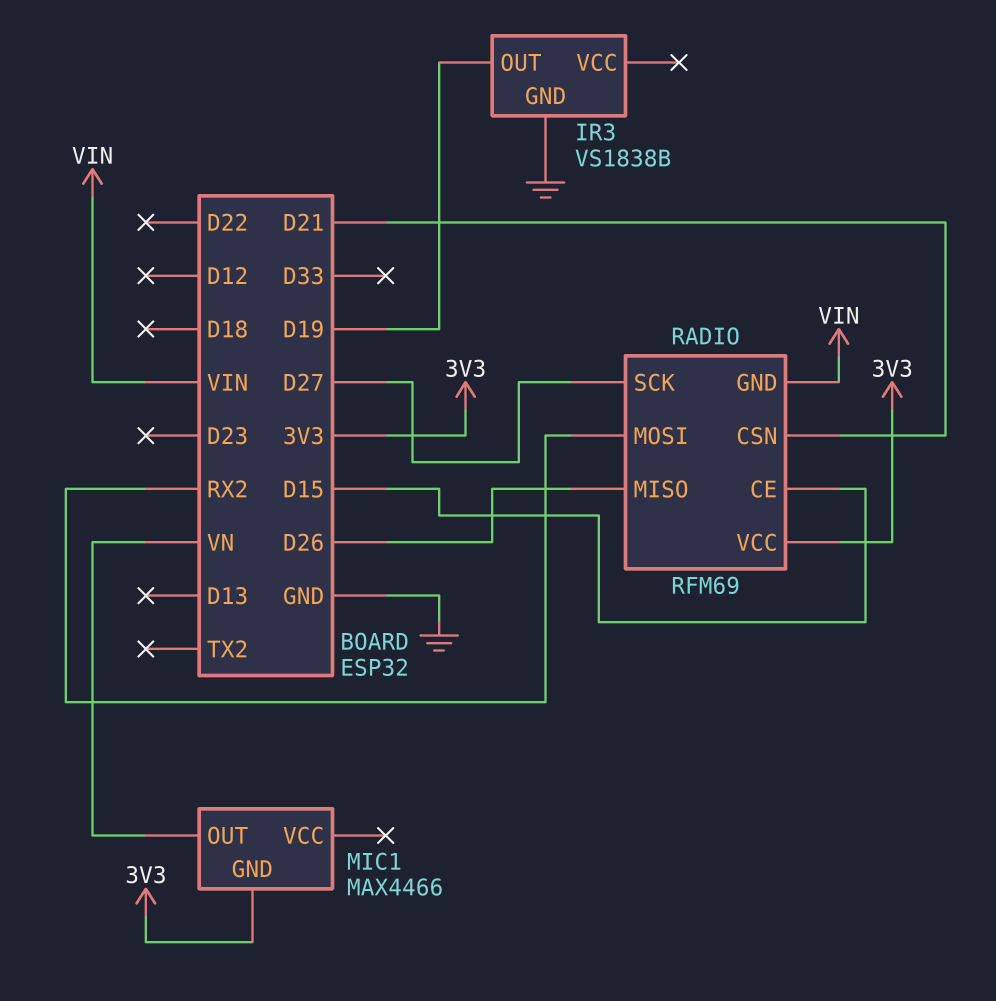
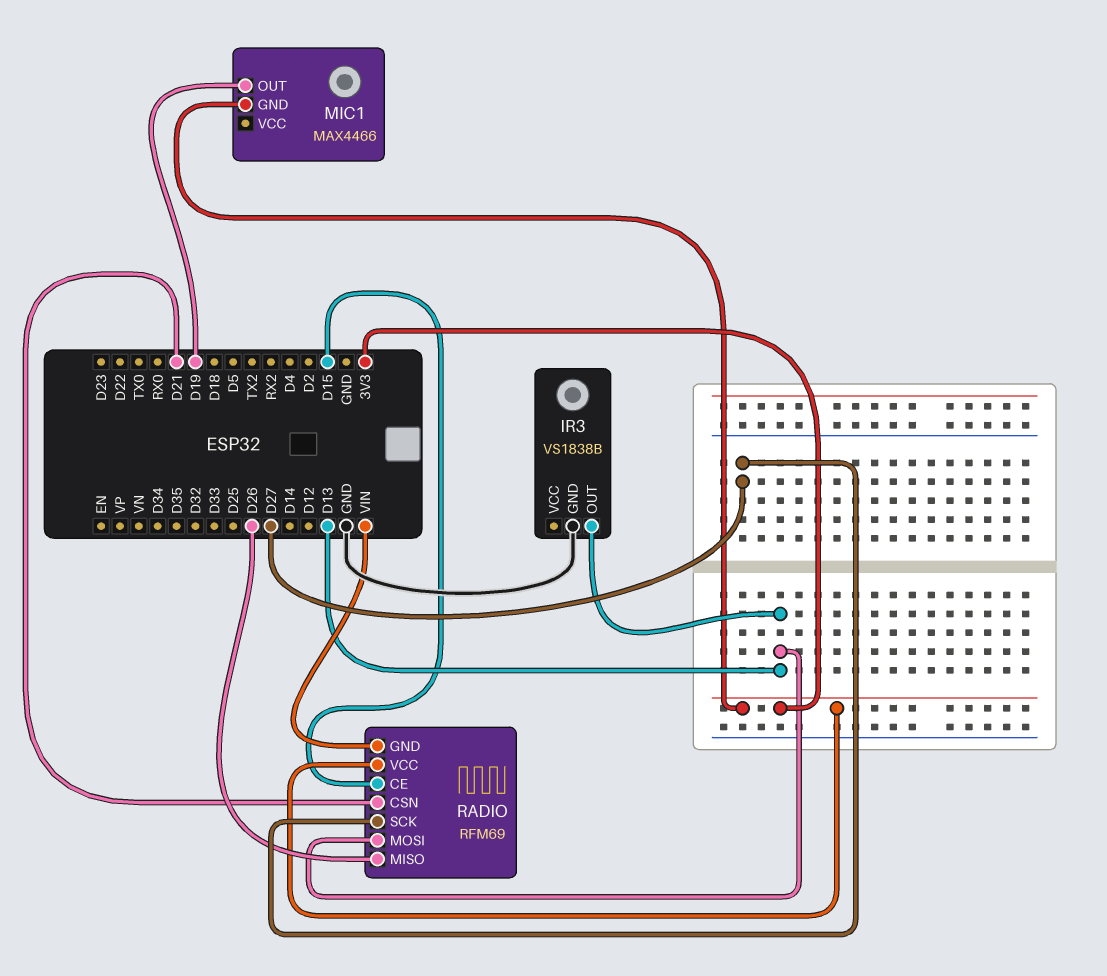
IR3 pin OUT: D19 -> D13
MIC1 pin OUT: VN -> D19
RADIO pin MOSI: RX2 -> D13

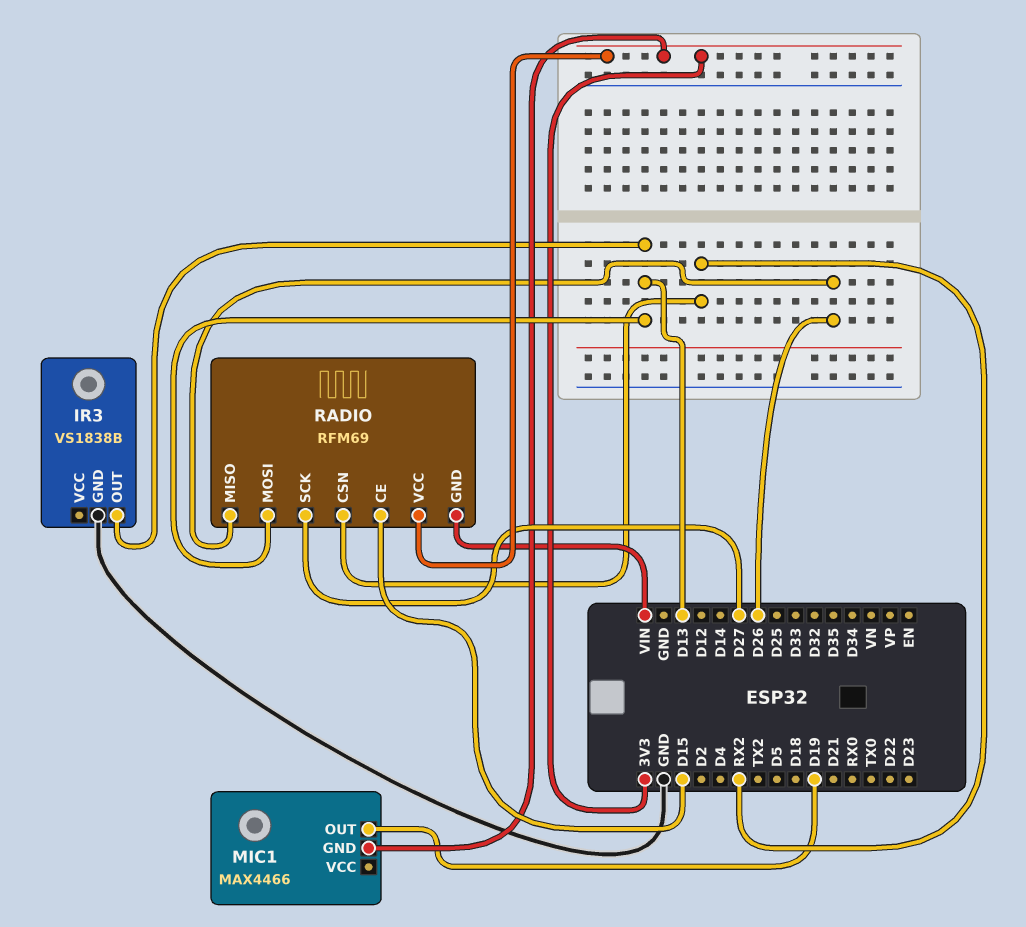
RADIO pin CSN: D21 -> RX2

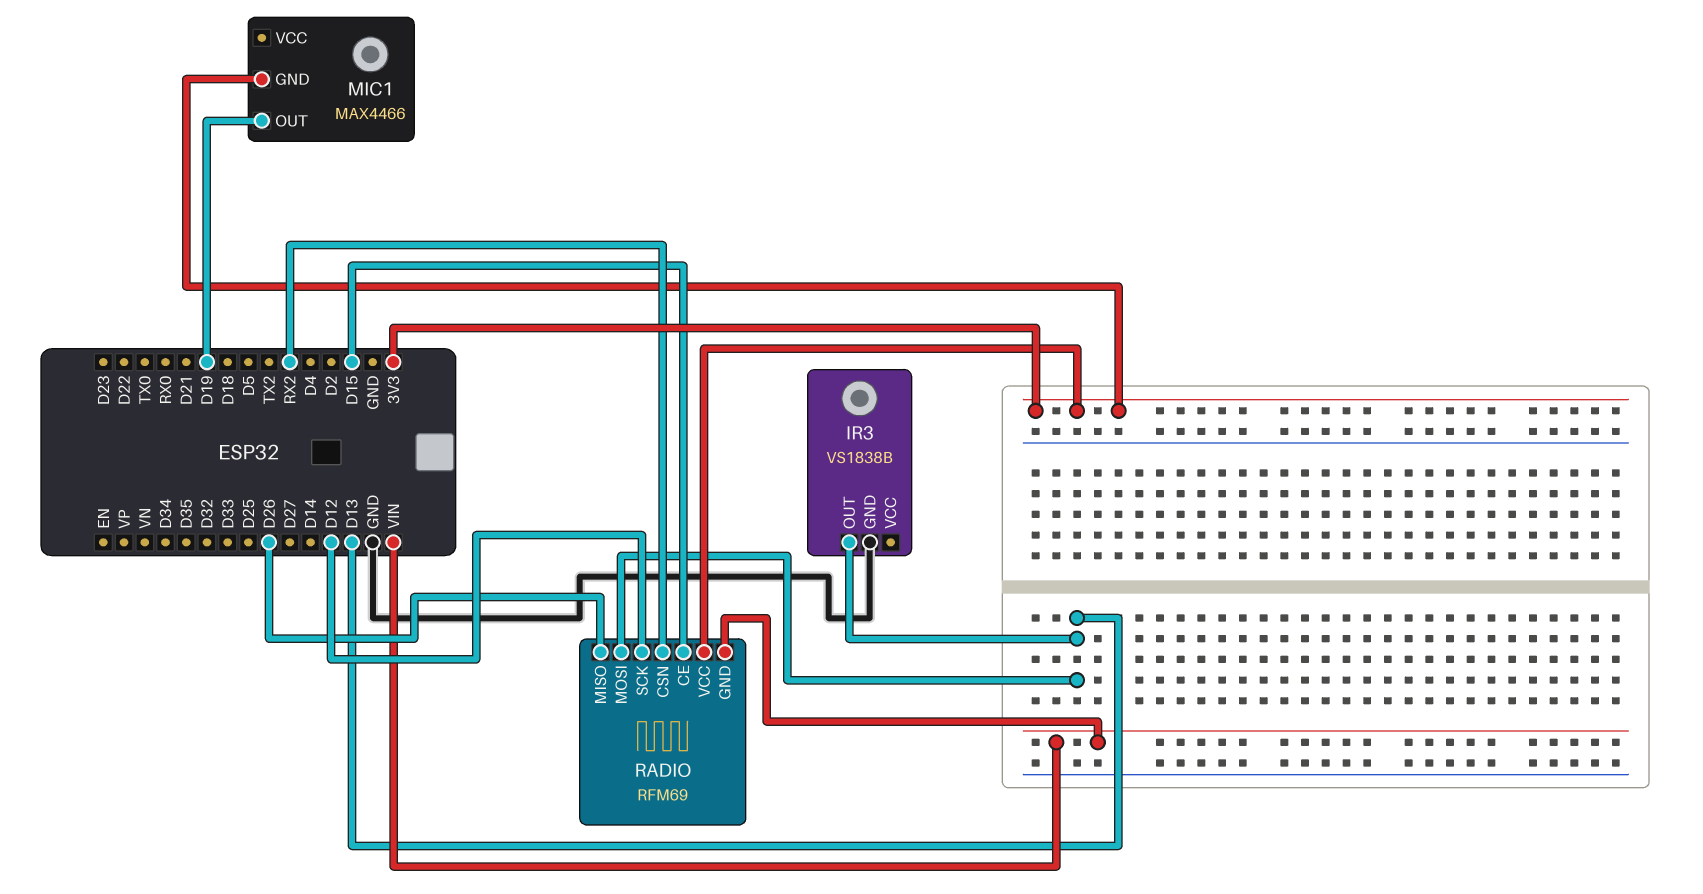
RADIO pin SCK: D27 -> D12

